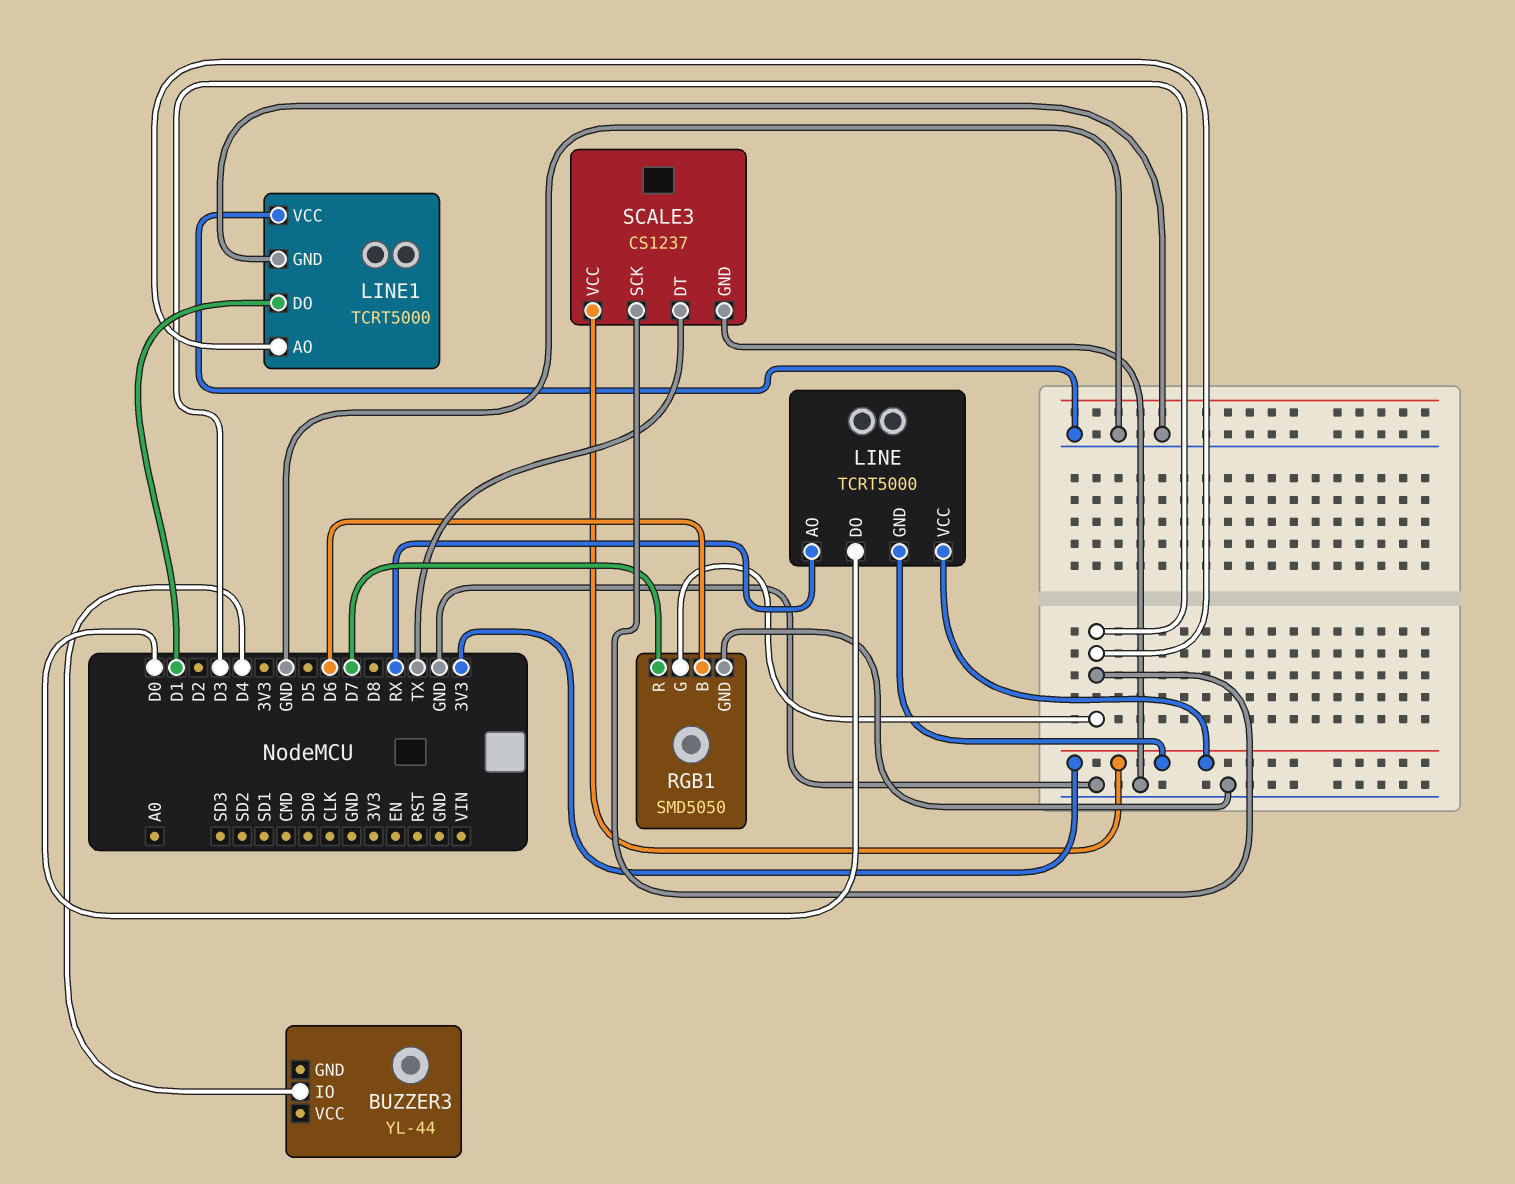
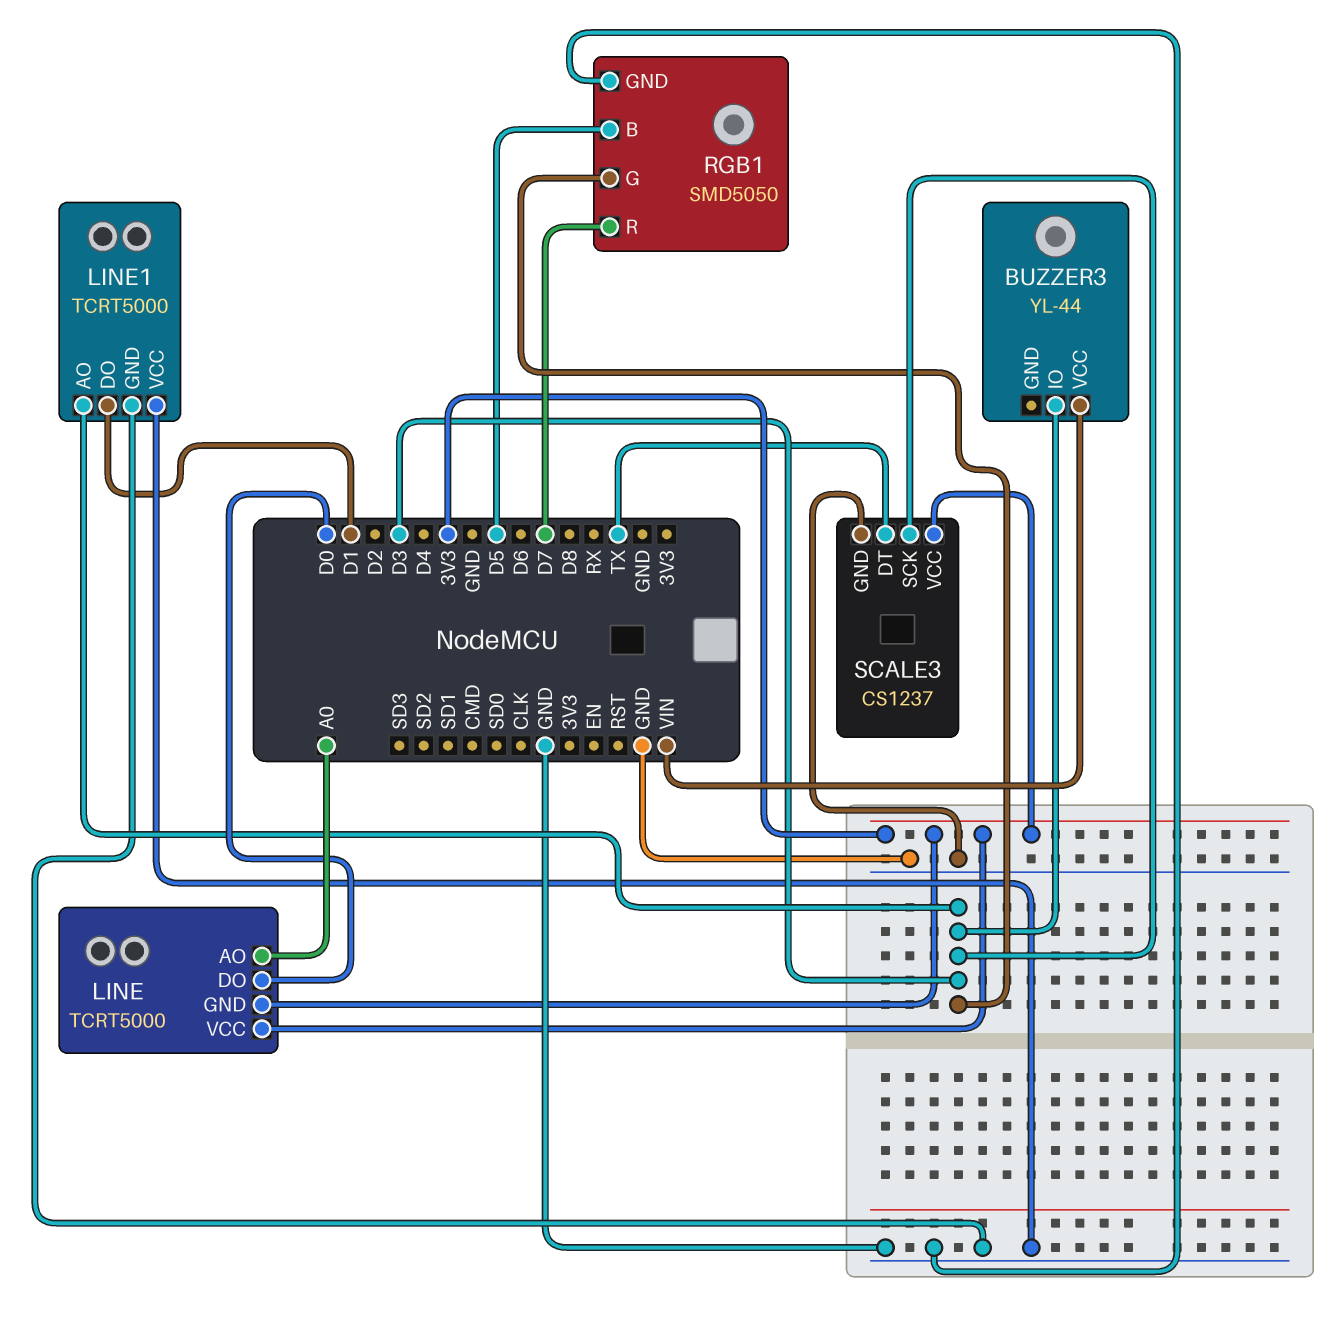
BUZZER3 pin IO: D4 -> D3
BUZZER3 pin VCC: none -> VIN
LINE pin AO: RX -> A0
RGB1 pin B: D6 -> D5

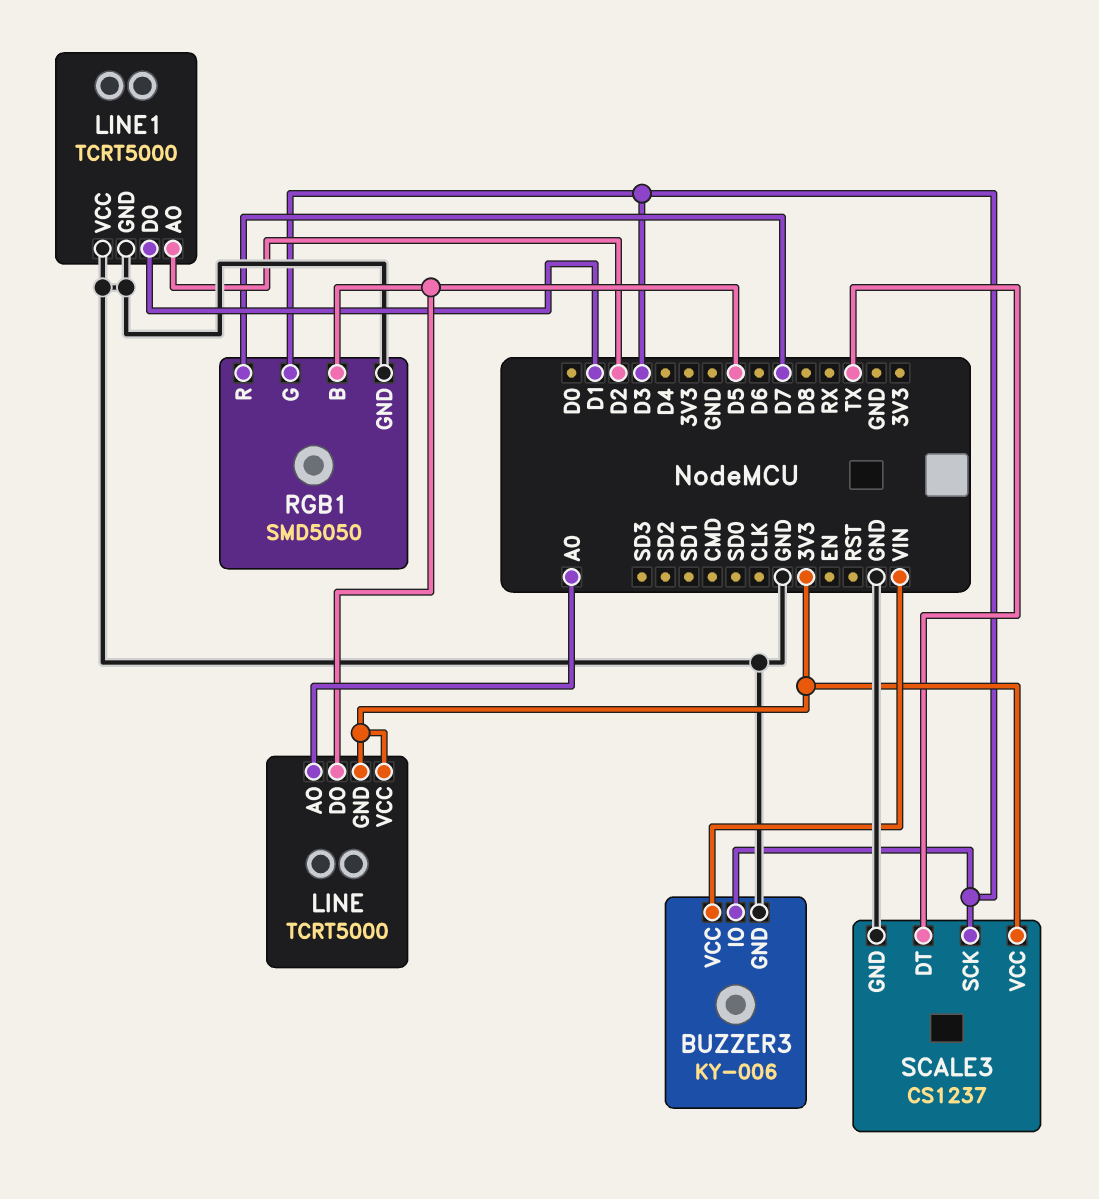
BUZZER3: YL-44 -> KY-006
BUZZER3 pin GND: none -> GND
LINE pin DO: D0 -> D5
LINE1 pin AO: D3 -> D2

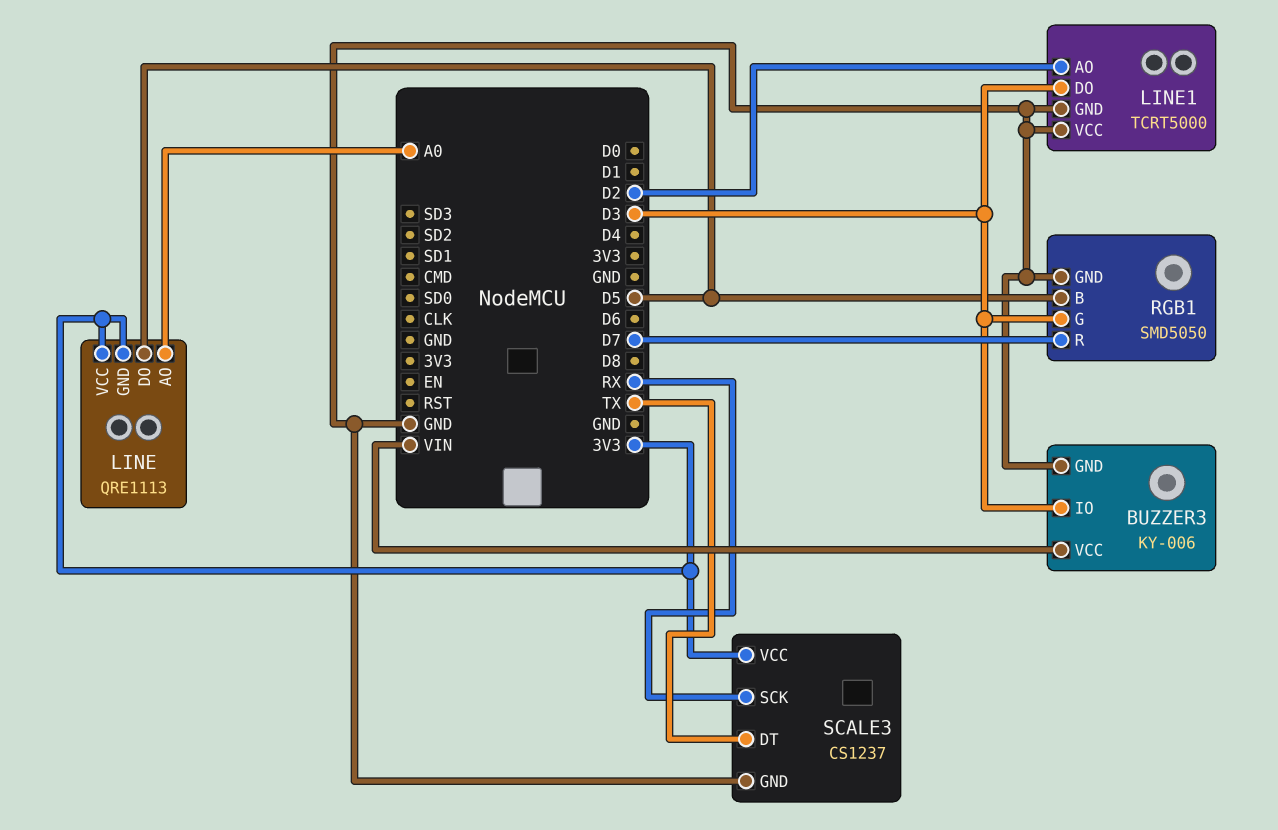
LINE: TCRT5000 -> QRE1113
LINE1 pin DO: D1 -> D3
SCALE3 pin SCK: D3 -> RX

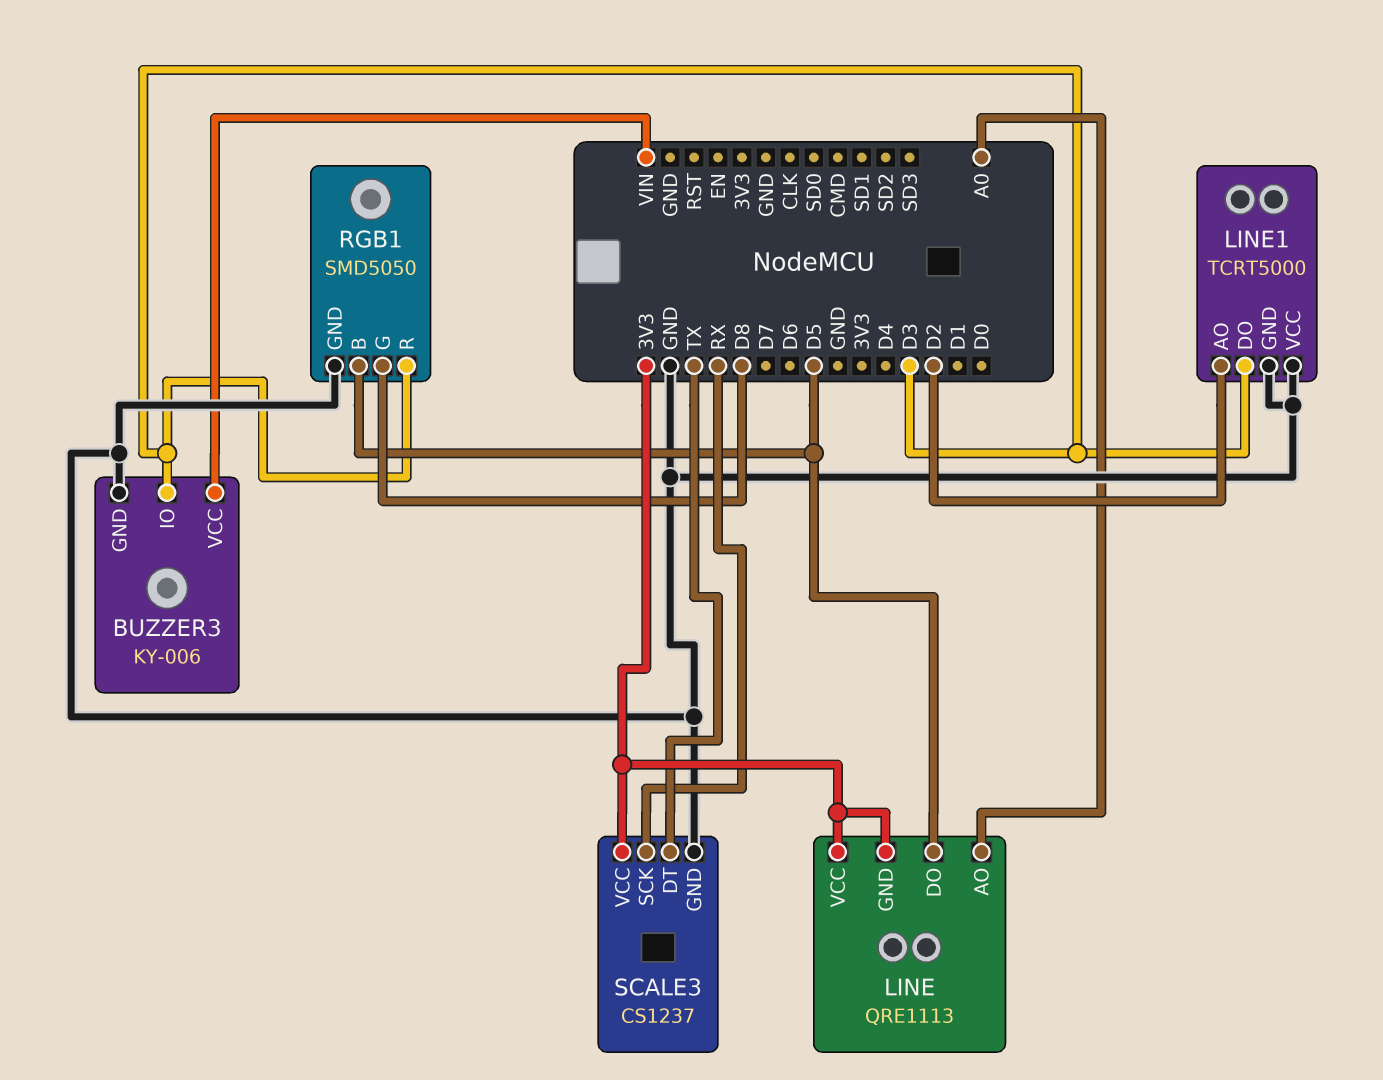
RGB1 pin G: D3 -> D8
RGB1 pin R: D7 -> D3

